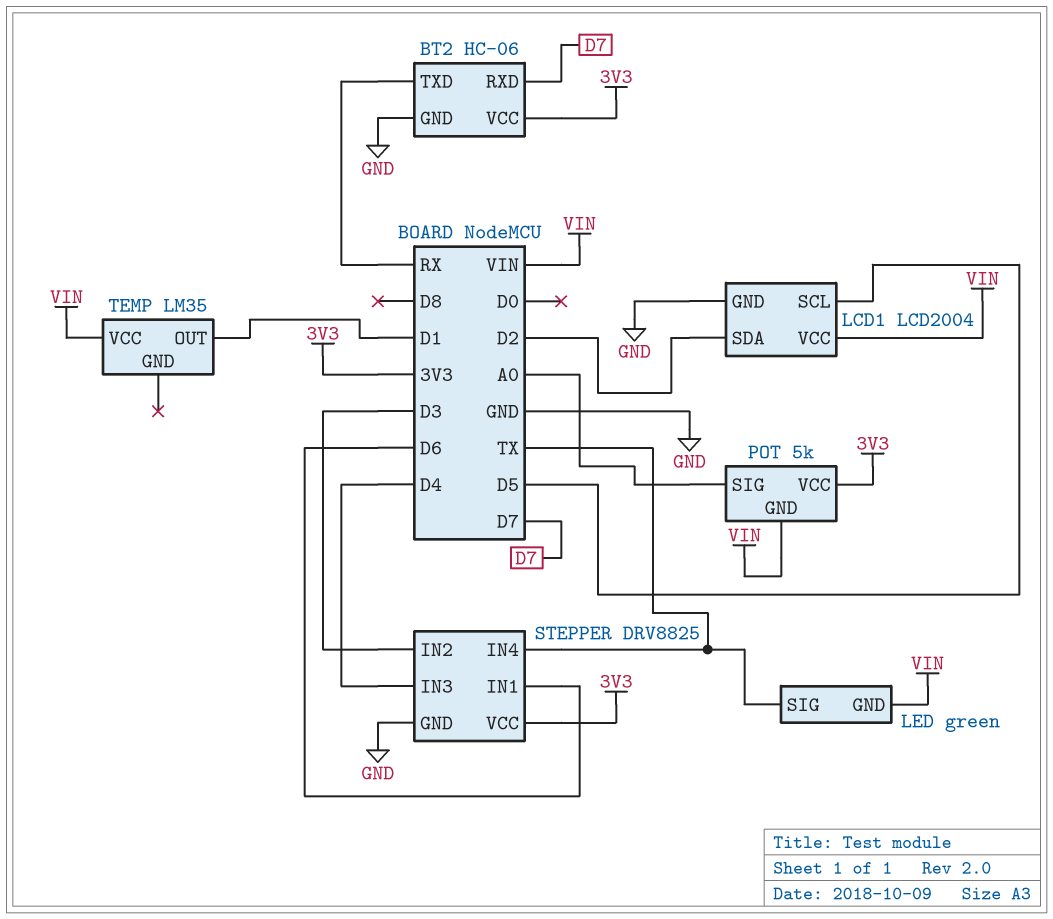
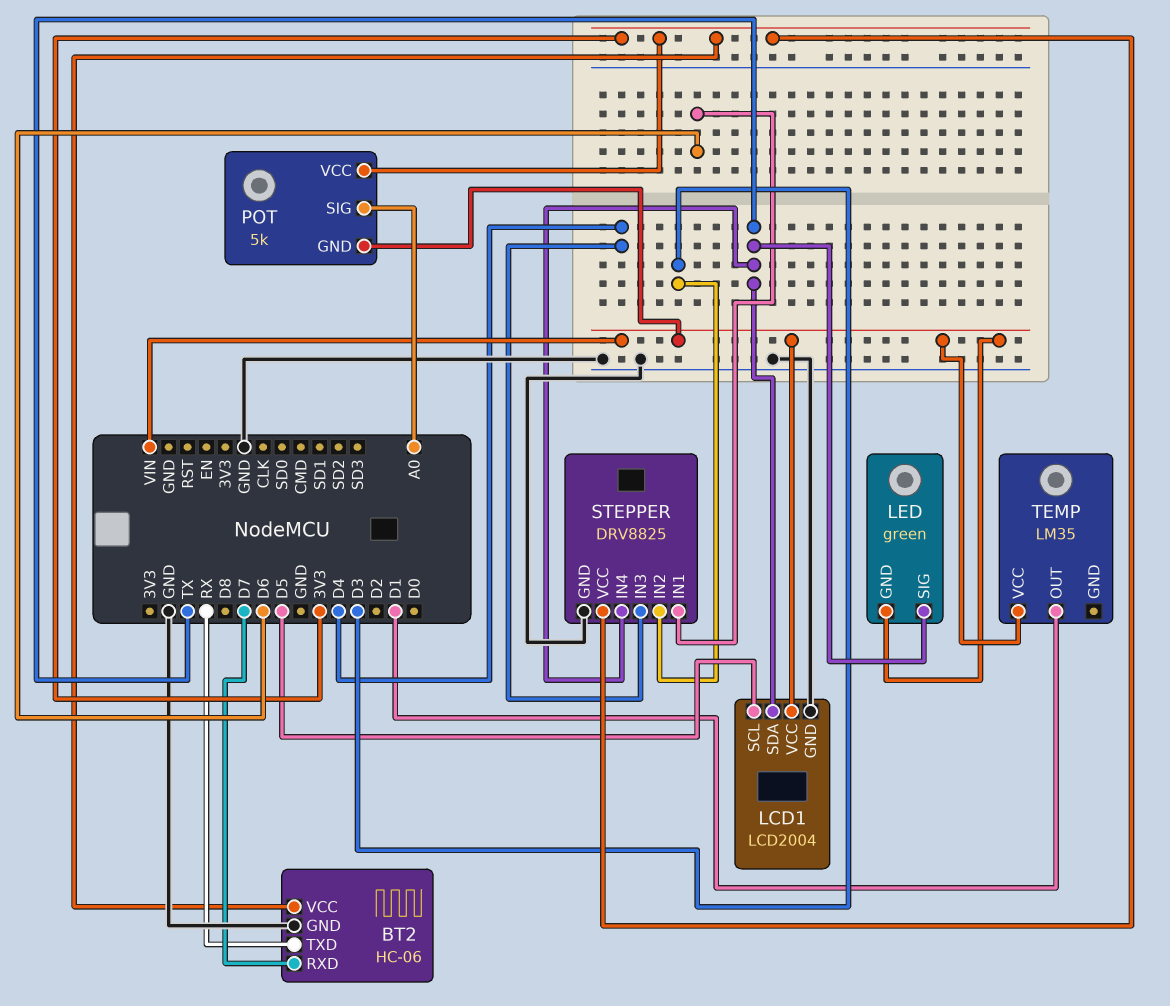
LCD1 pin SDA: D2 -> TX

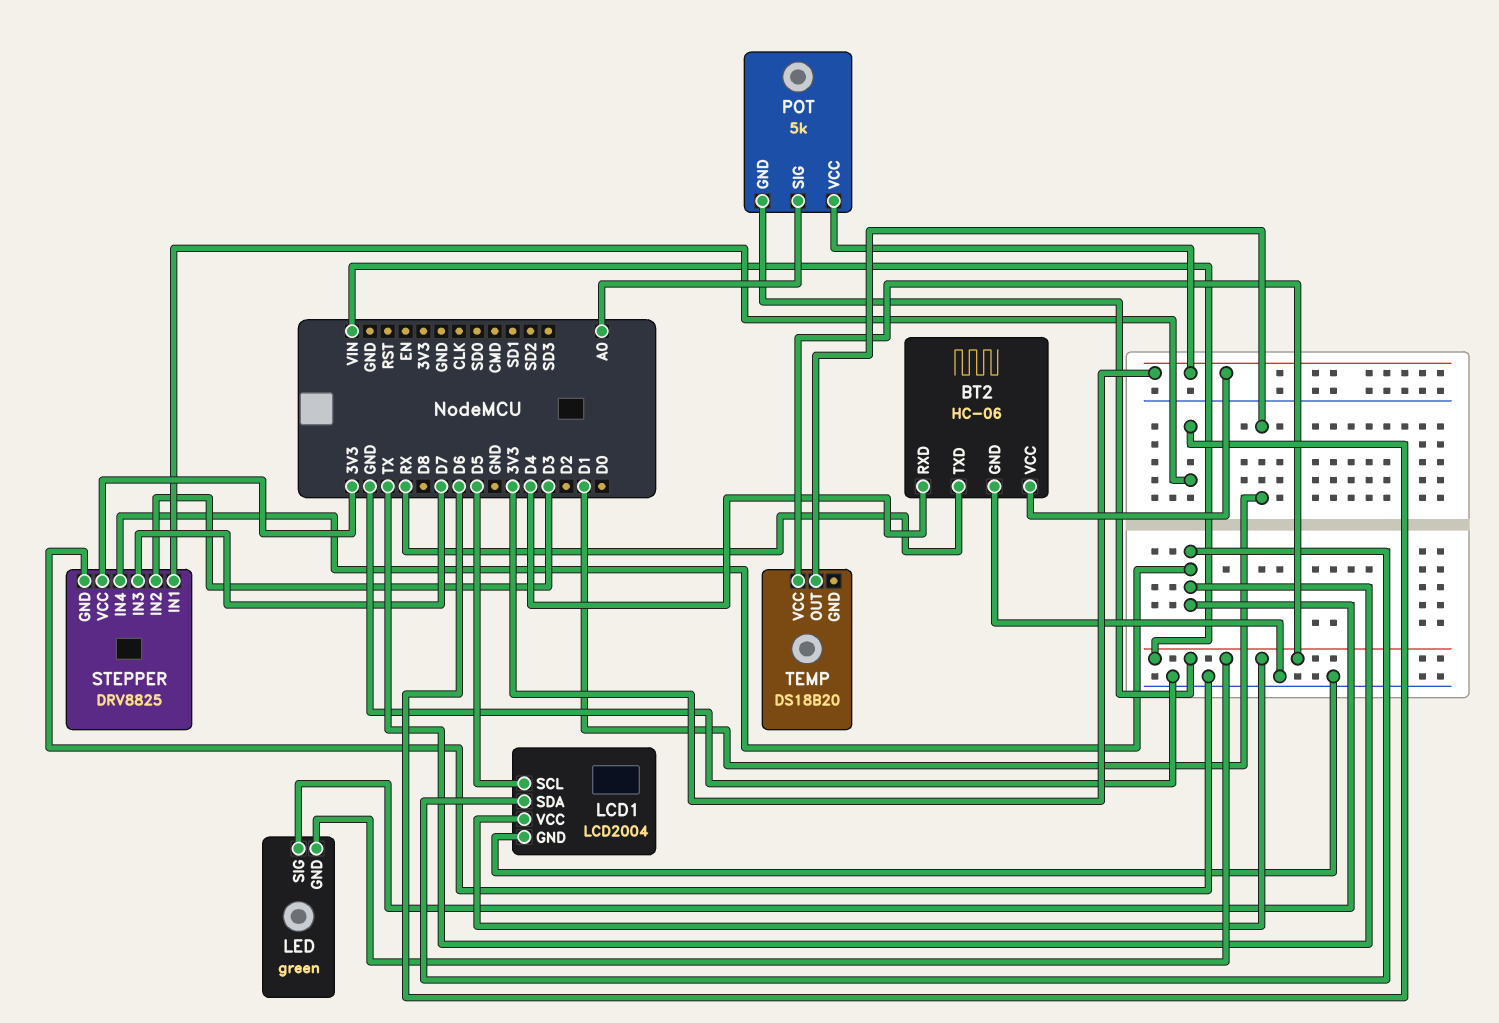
BT2 pin RXD: D7 -> D4
STEPPER pin IN3: D4 -> D7
TEMP: LM35 -> DS18B20

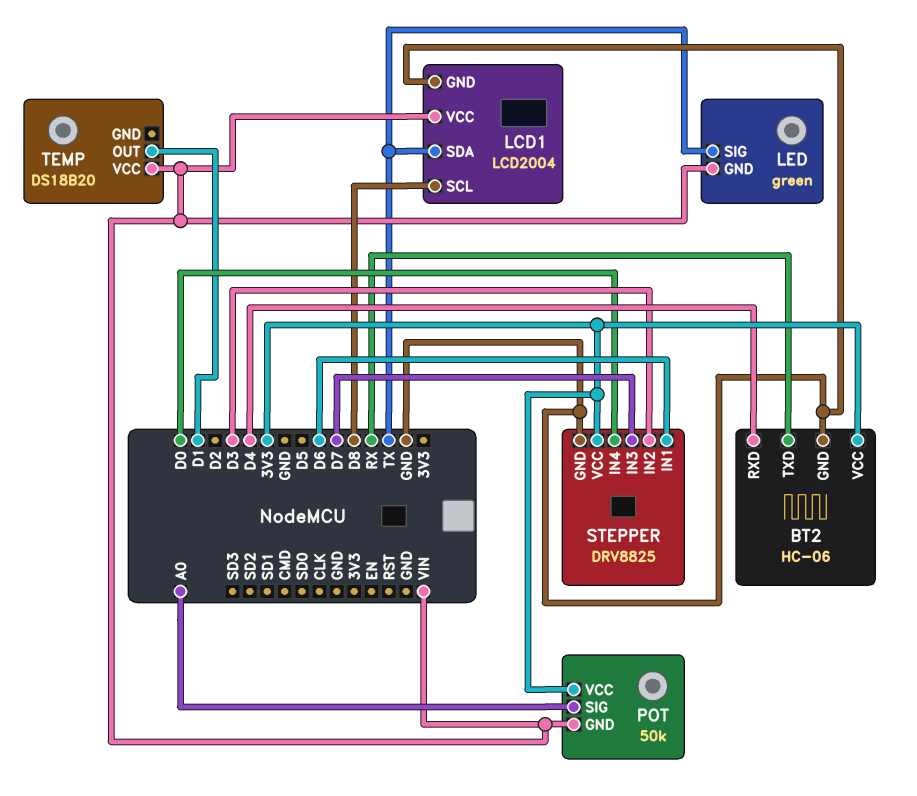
LCD1 pin SCL: D5 -> D8
POT: 5k -> 50k
STEPPER pin IN4: TX -> D0

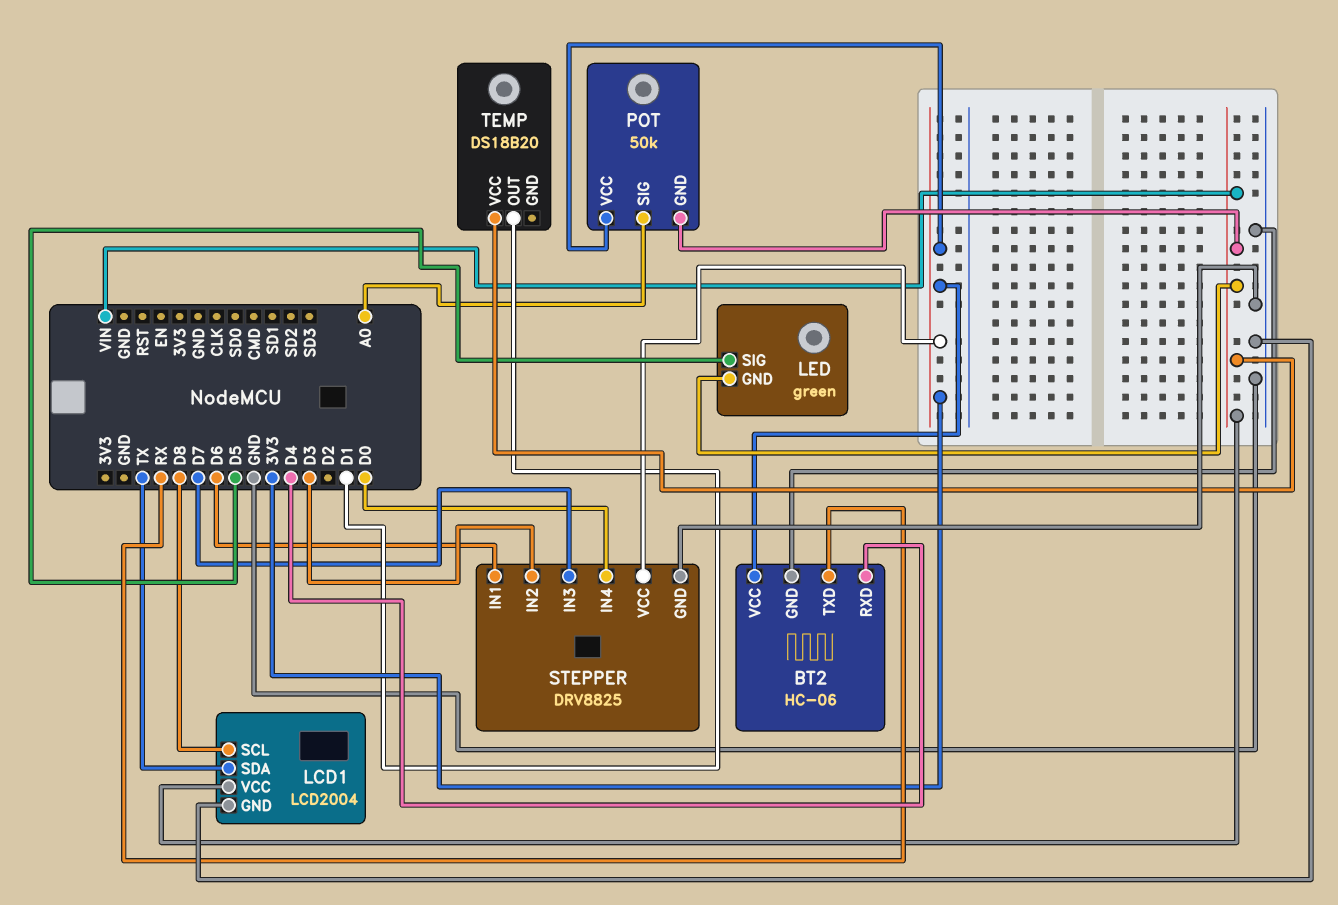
LED pin SIG: TX -> D5

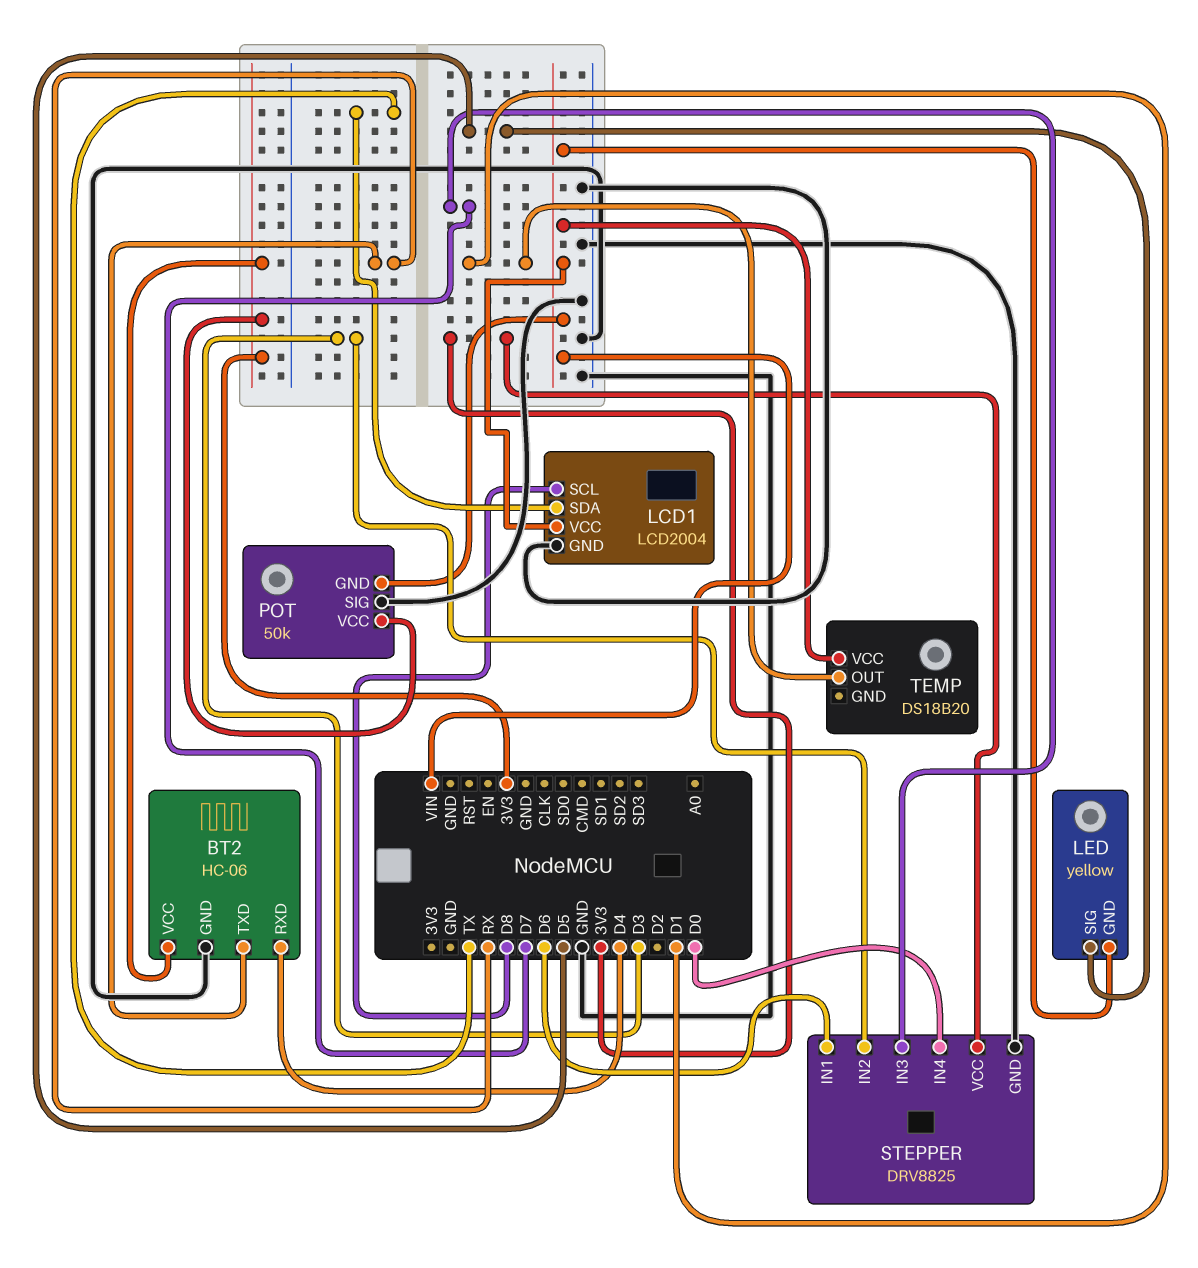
LED: green -> yellow
POT pin SIG: A0 -> GND

